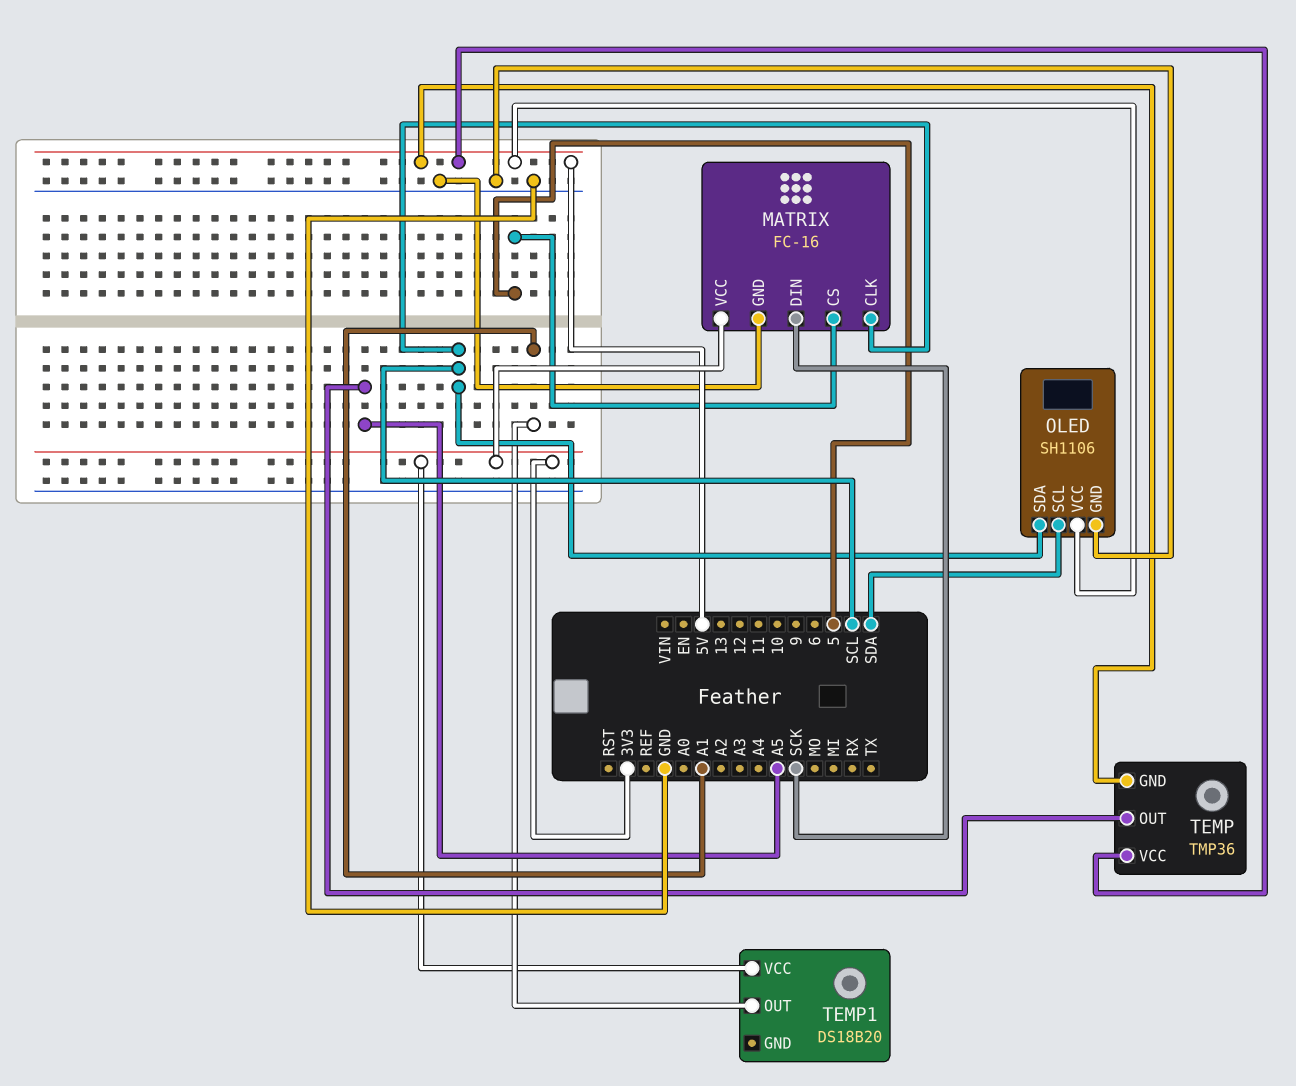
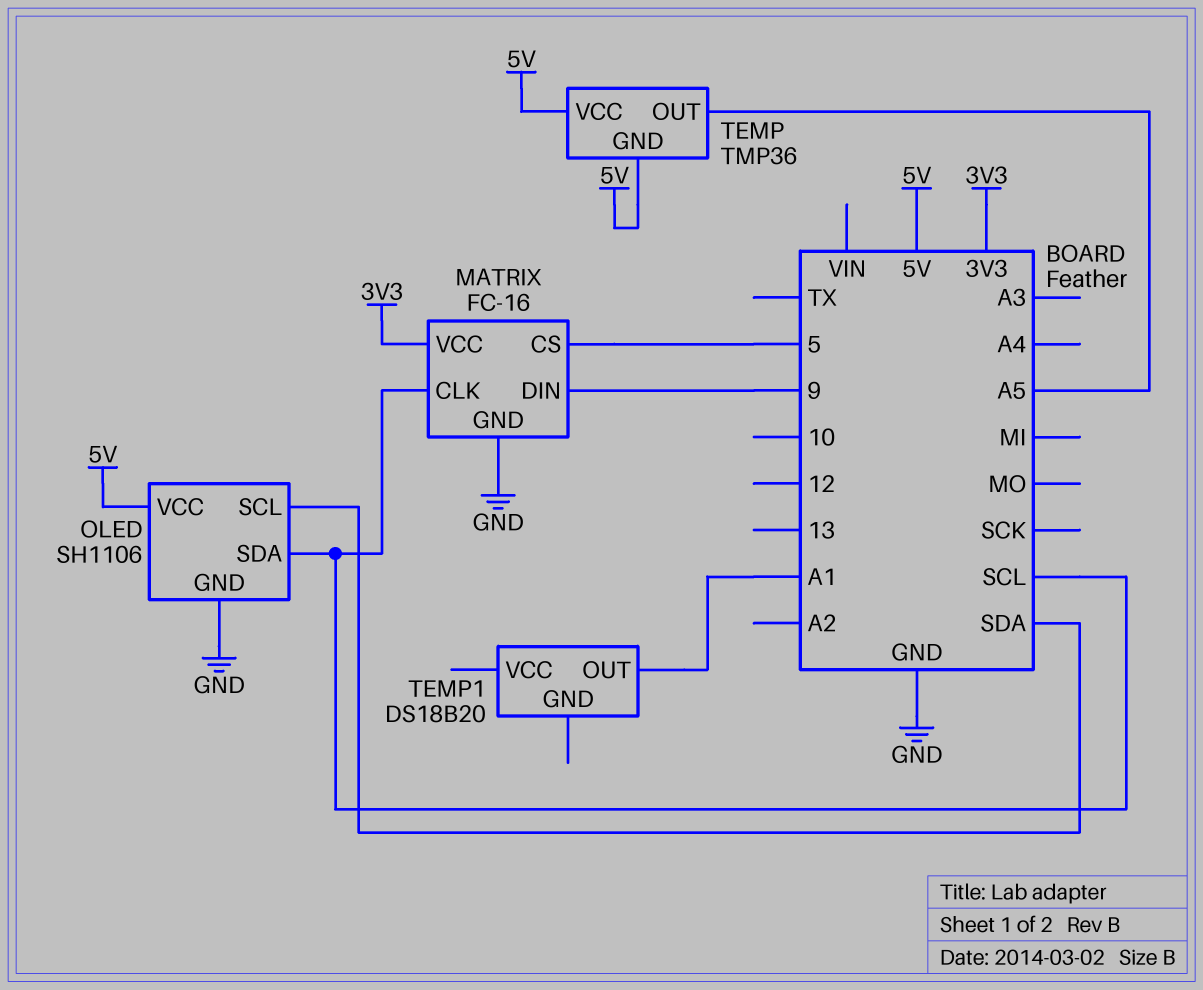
MATRIX pin DIN: SCK -> 9
TEMP1 pin VCC: 3V3 -> none

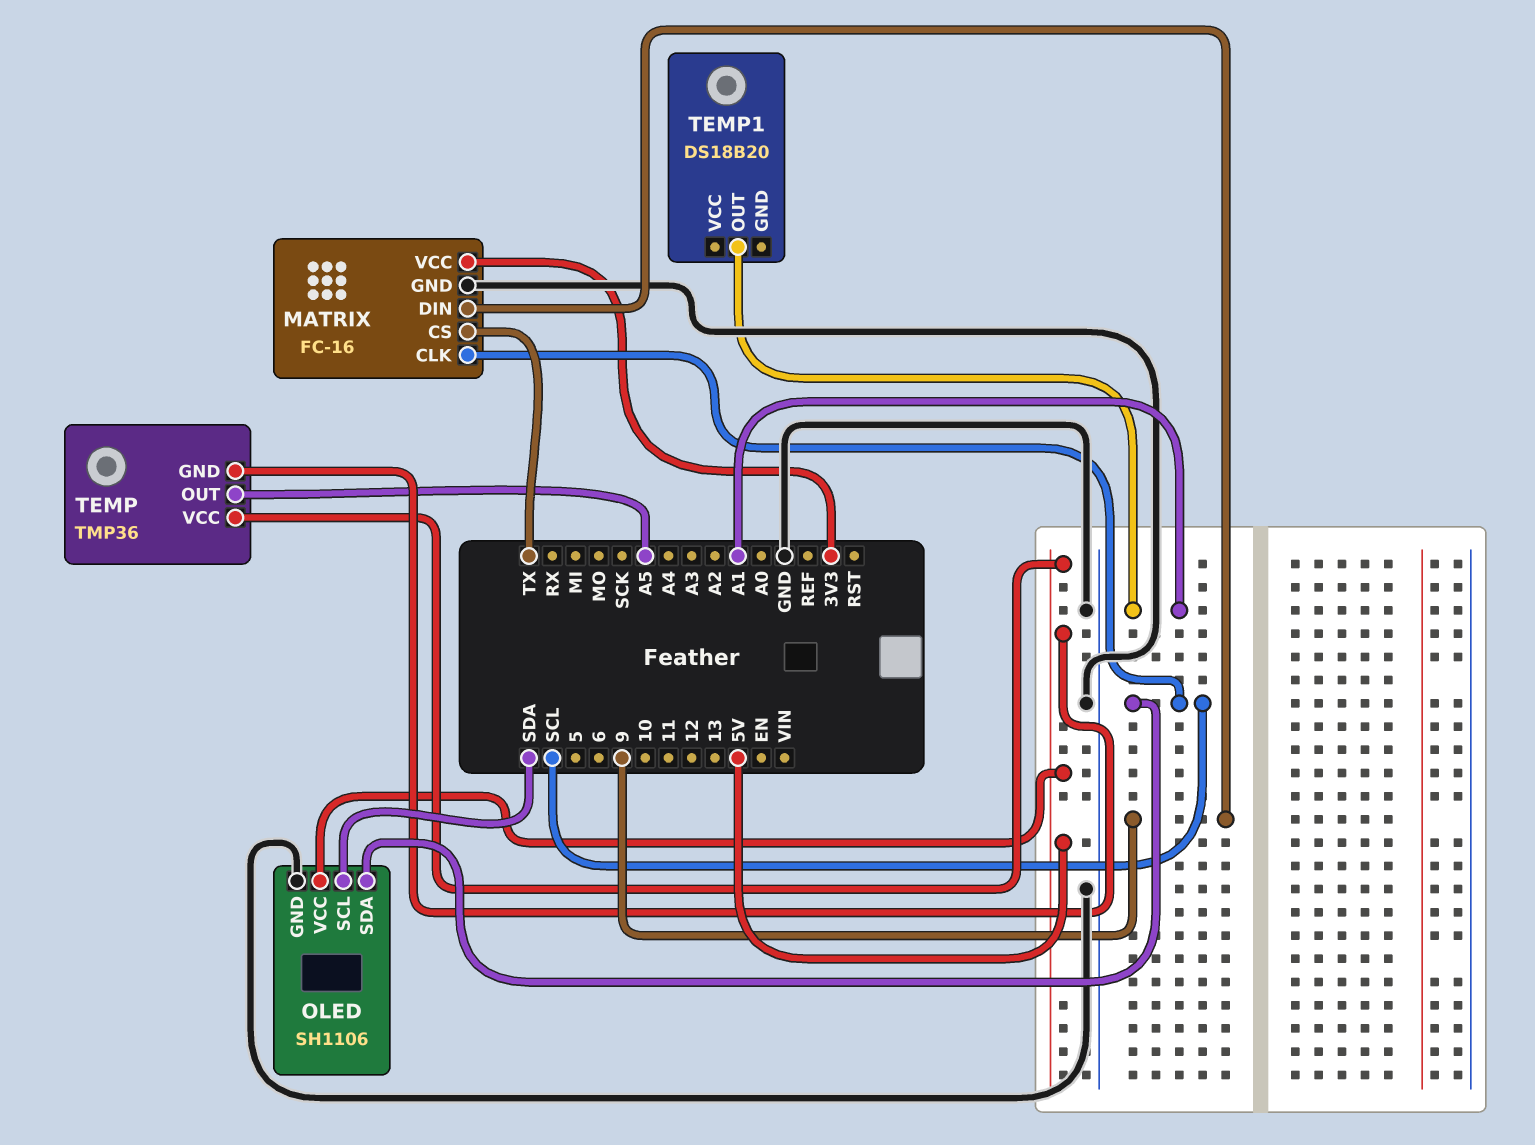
MATRIX pin CS: 5 -> TX

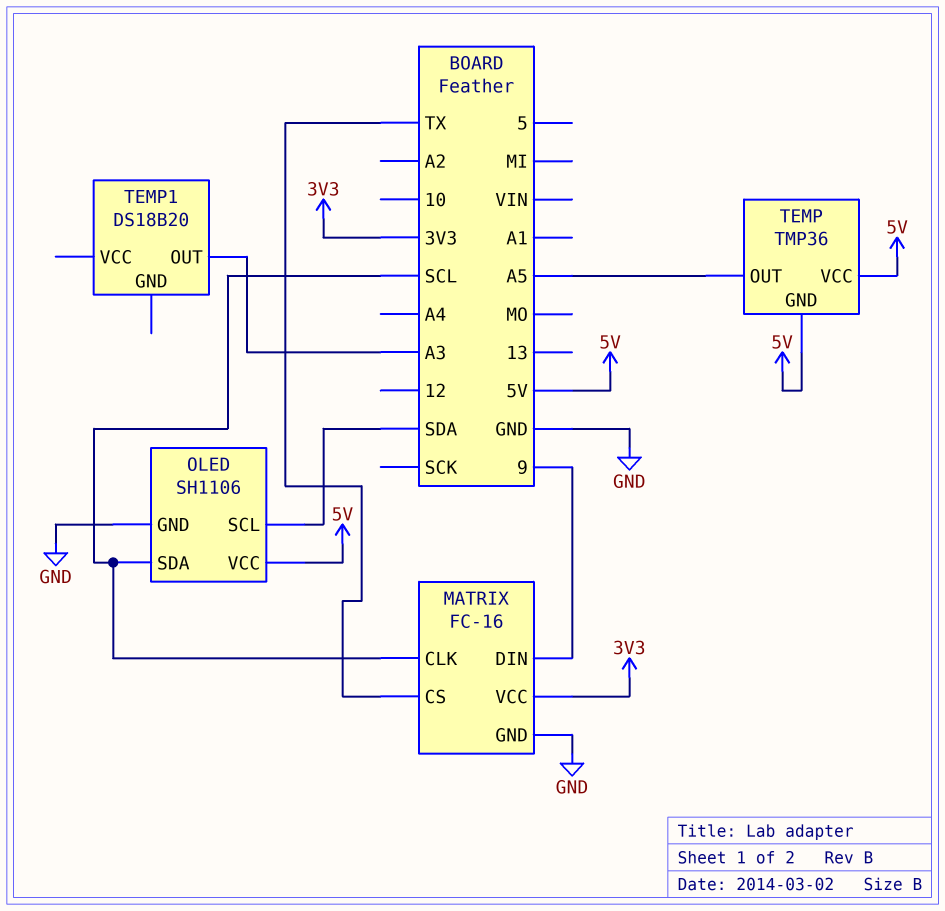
TEMP1 pin OUT: A1 -> A3

